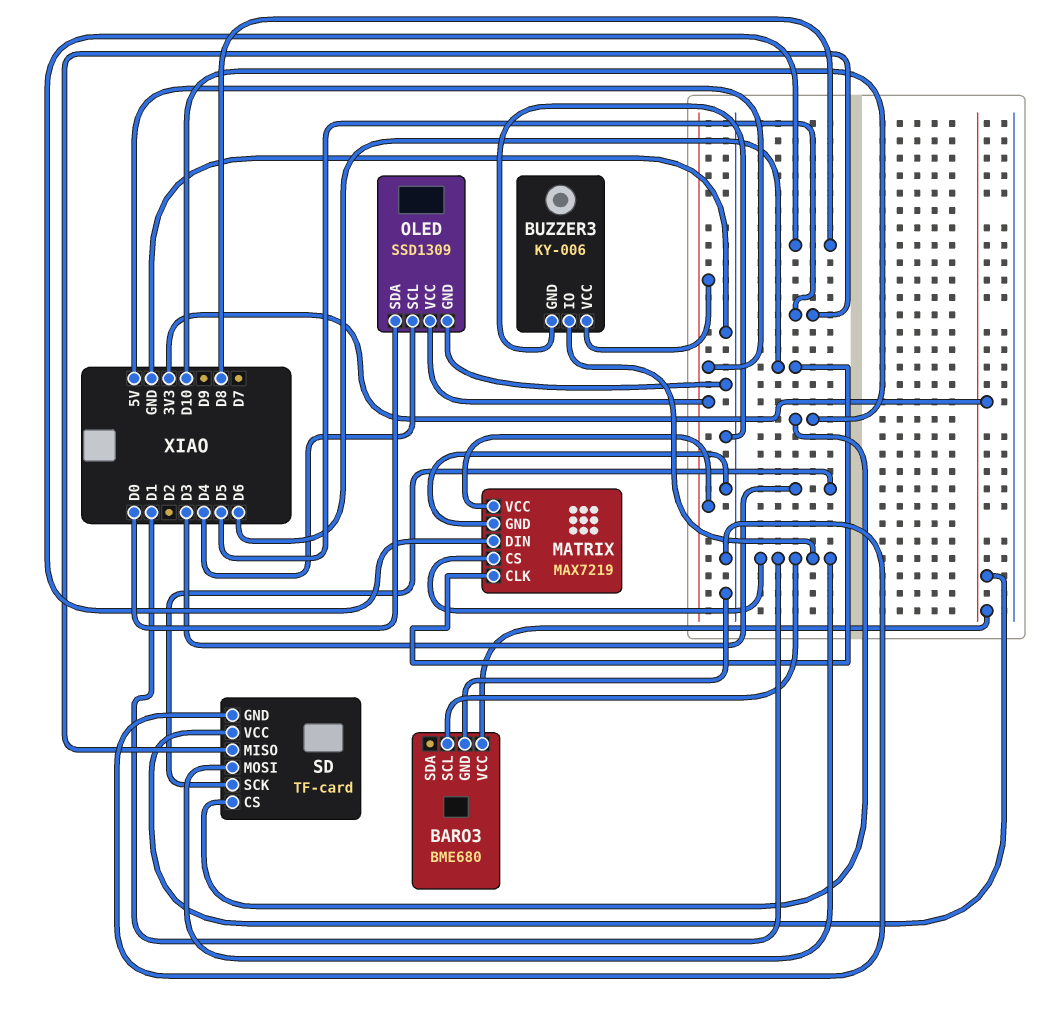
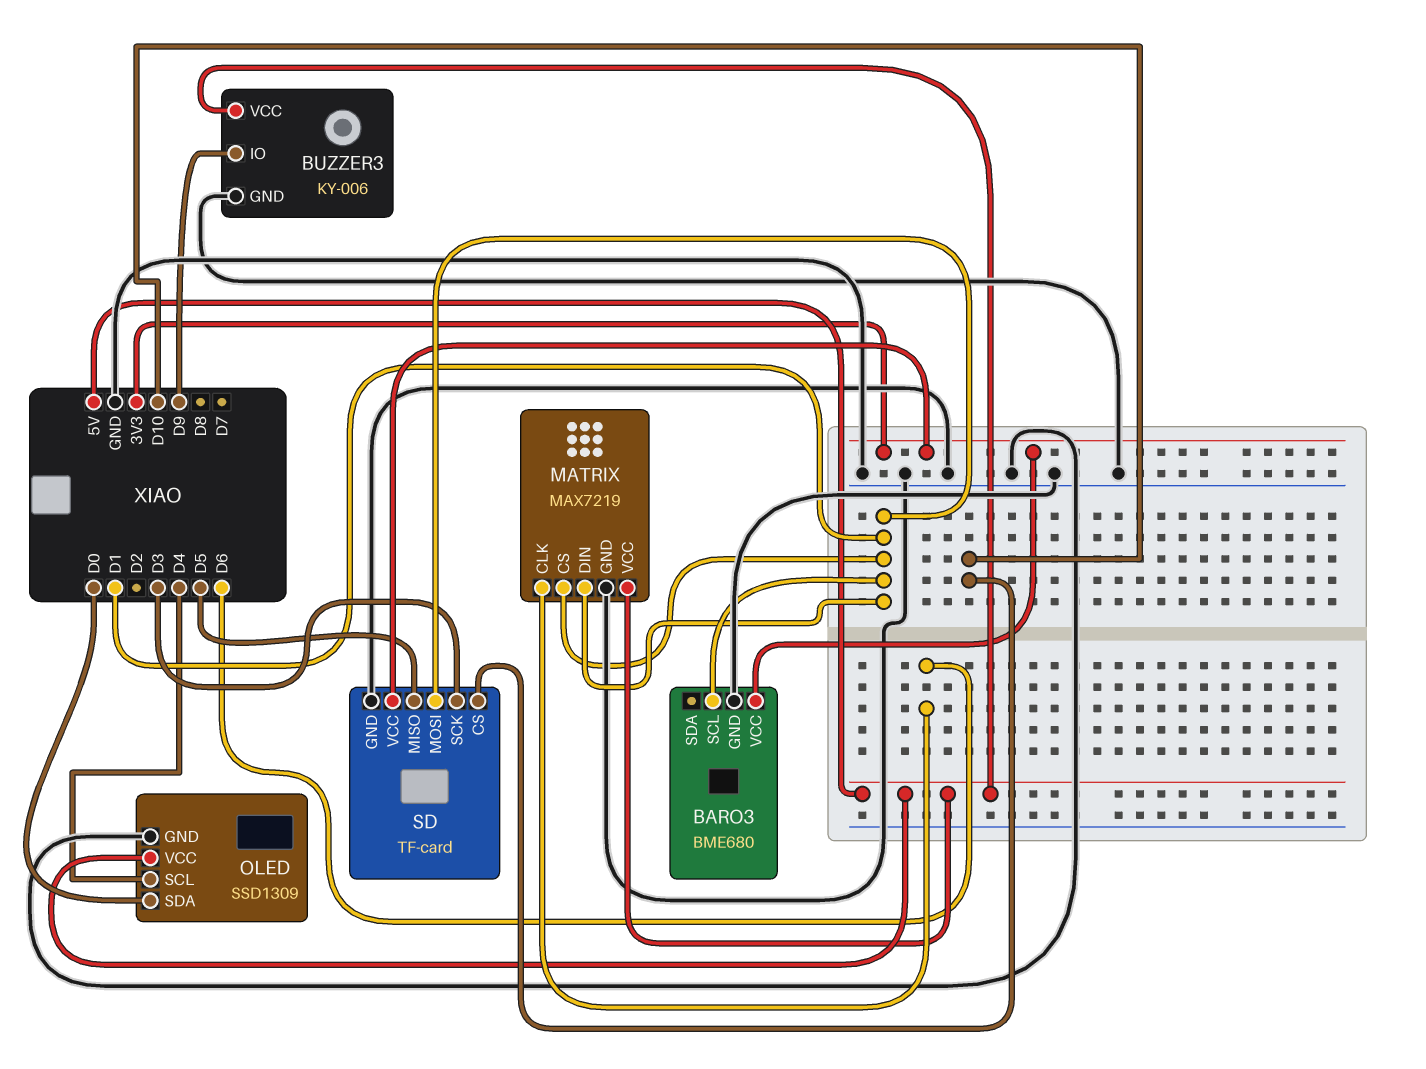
BUZZER3 pin IO: D1 -> D9
MATRIX pin DIN: D8 -> D1

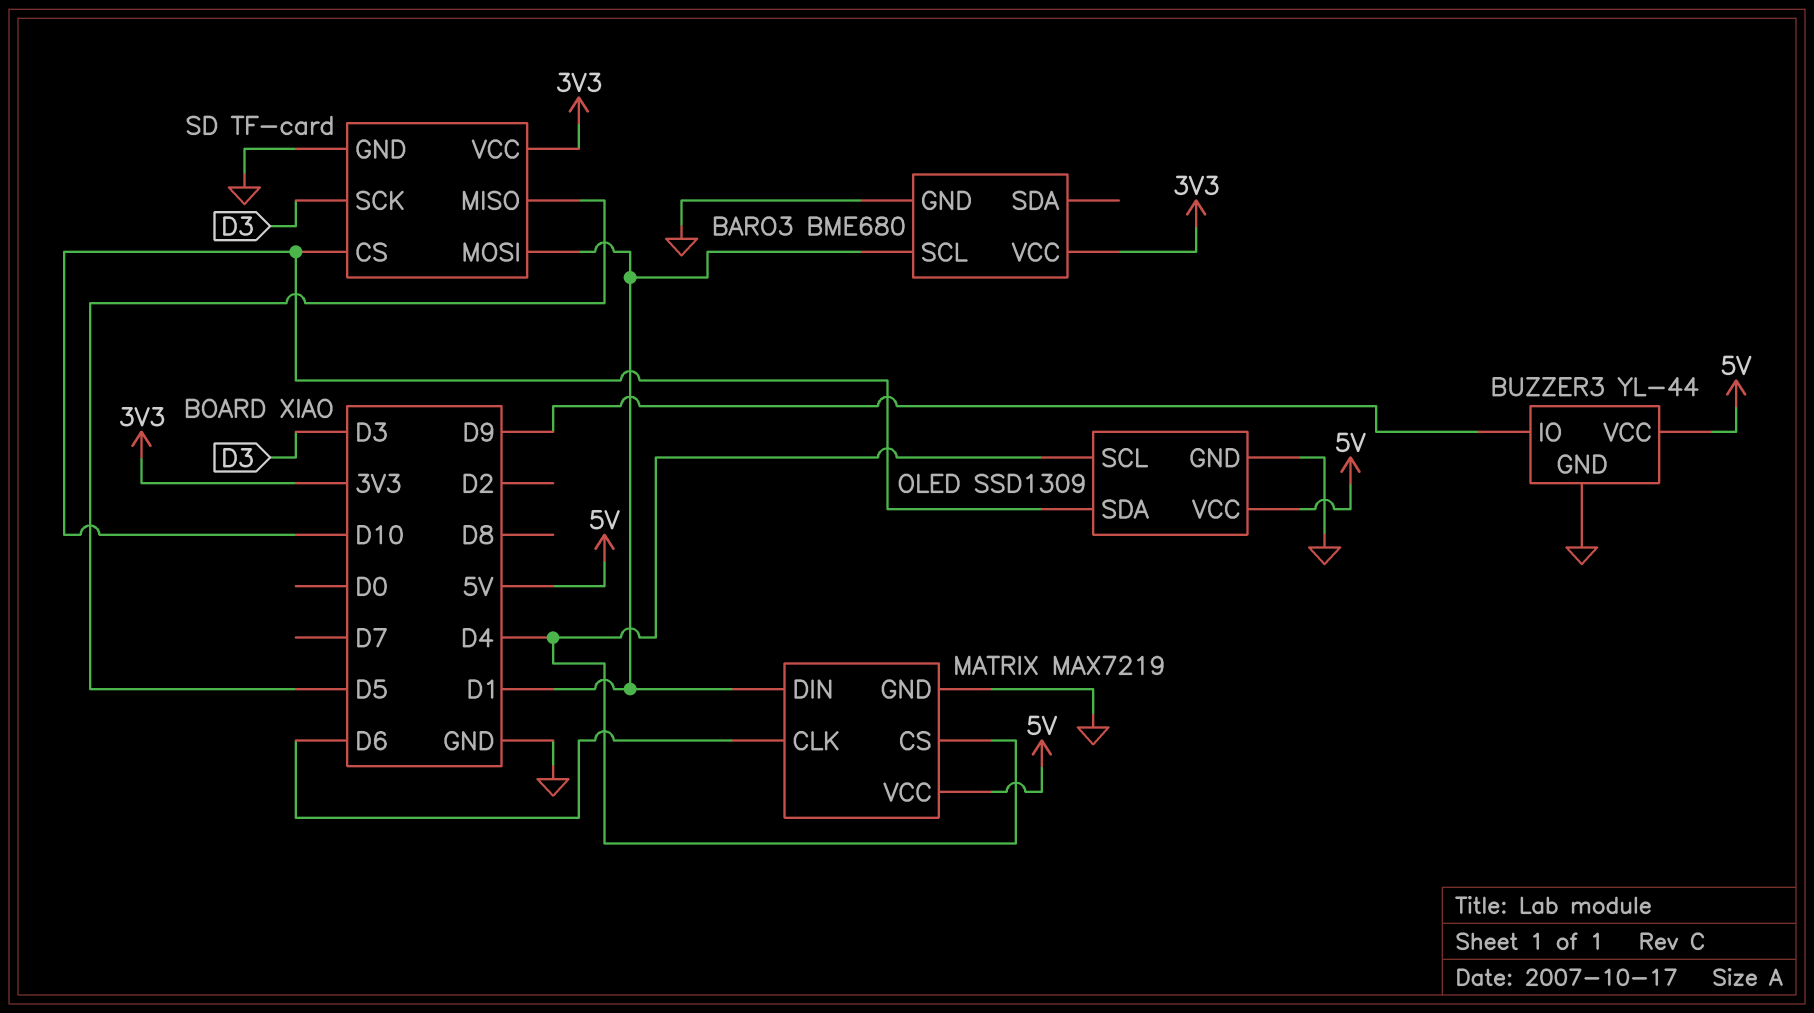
BUZZER3: KY-006 -> YL-44
MATRIX pin CS: D1 -> D4
OLED pin SDA: D0 -> D10

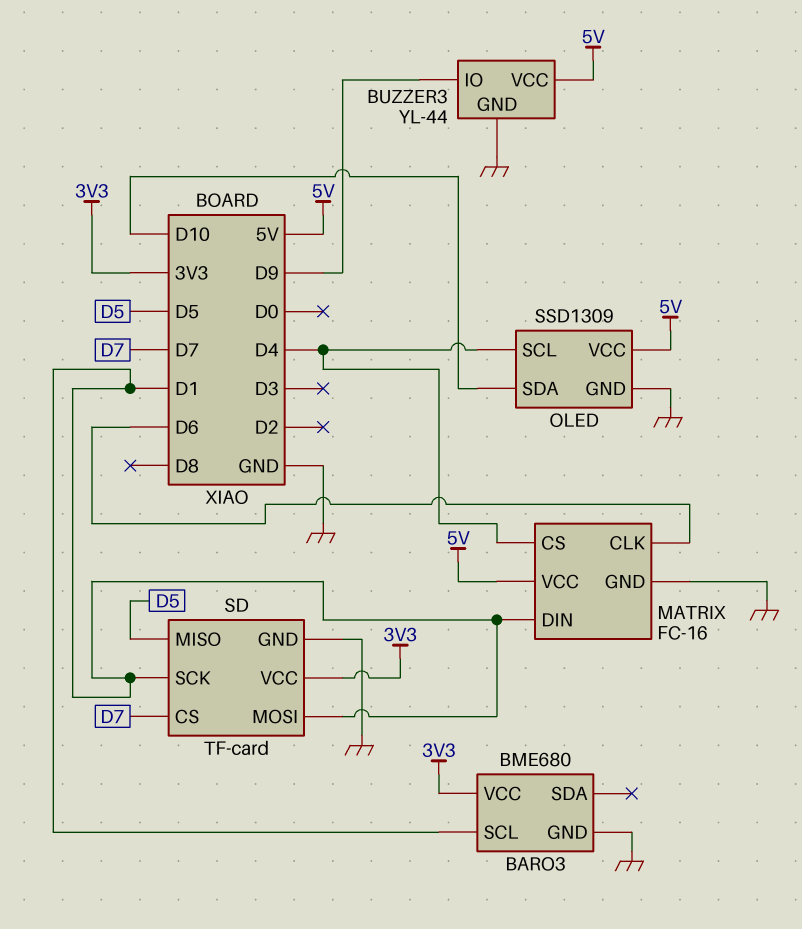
MATRIX: MAX7219 -> FC-16
SD pin CS: D10 -> D7
SD pin SCK: D3 -> D1

